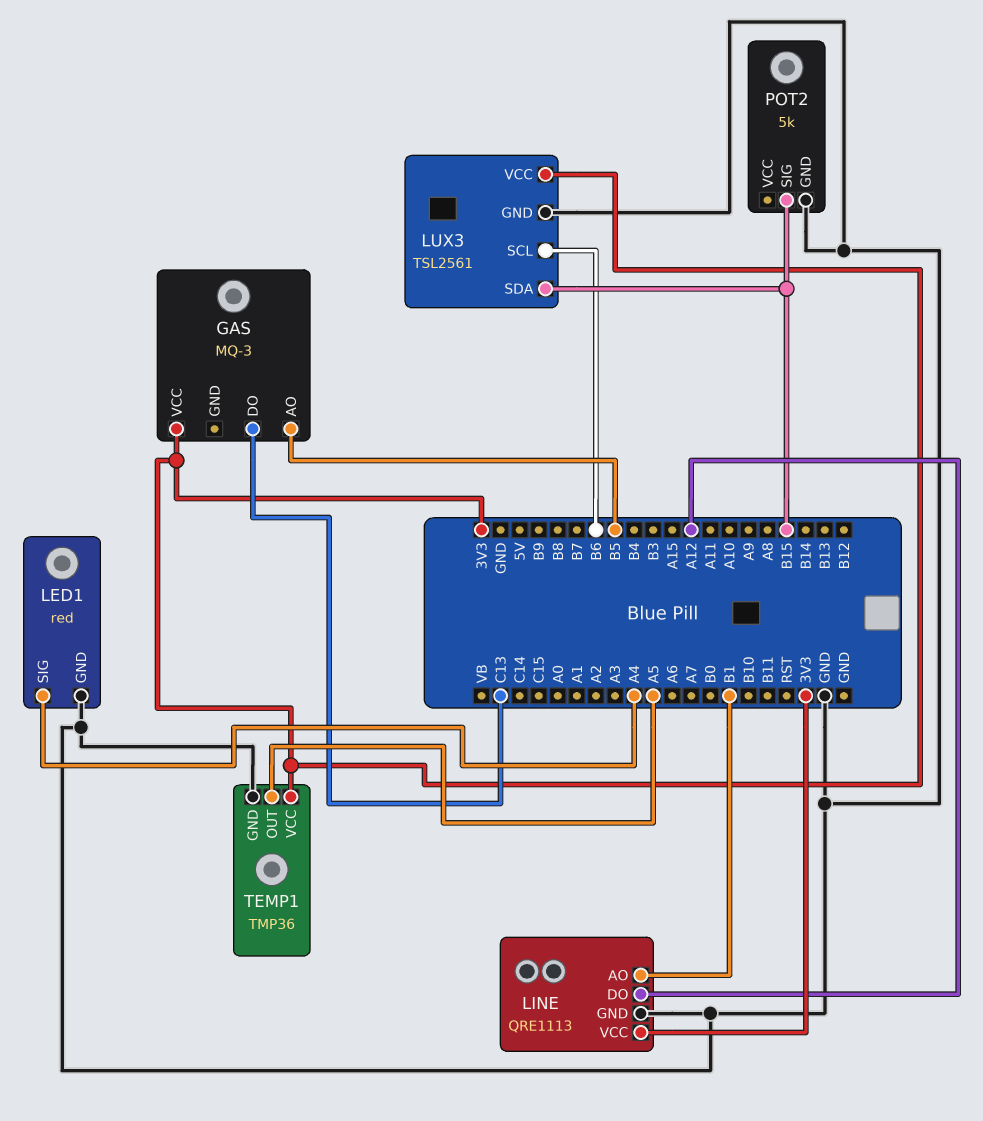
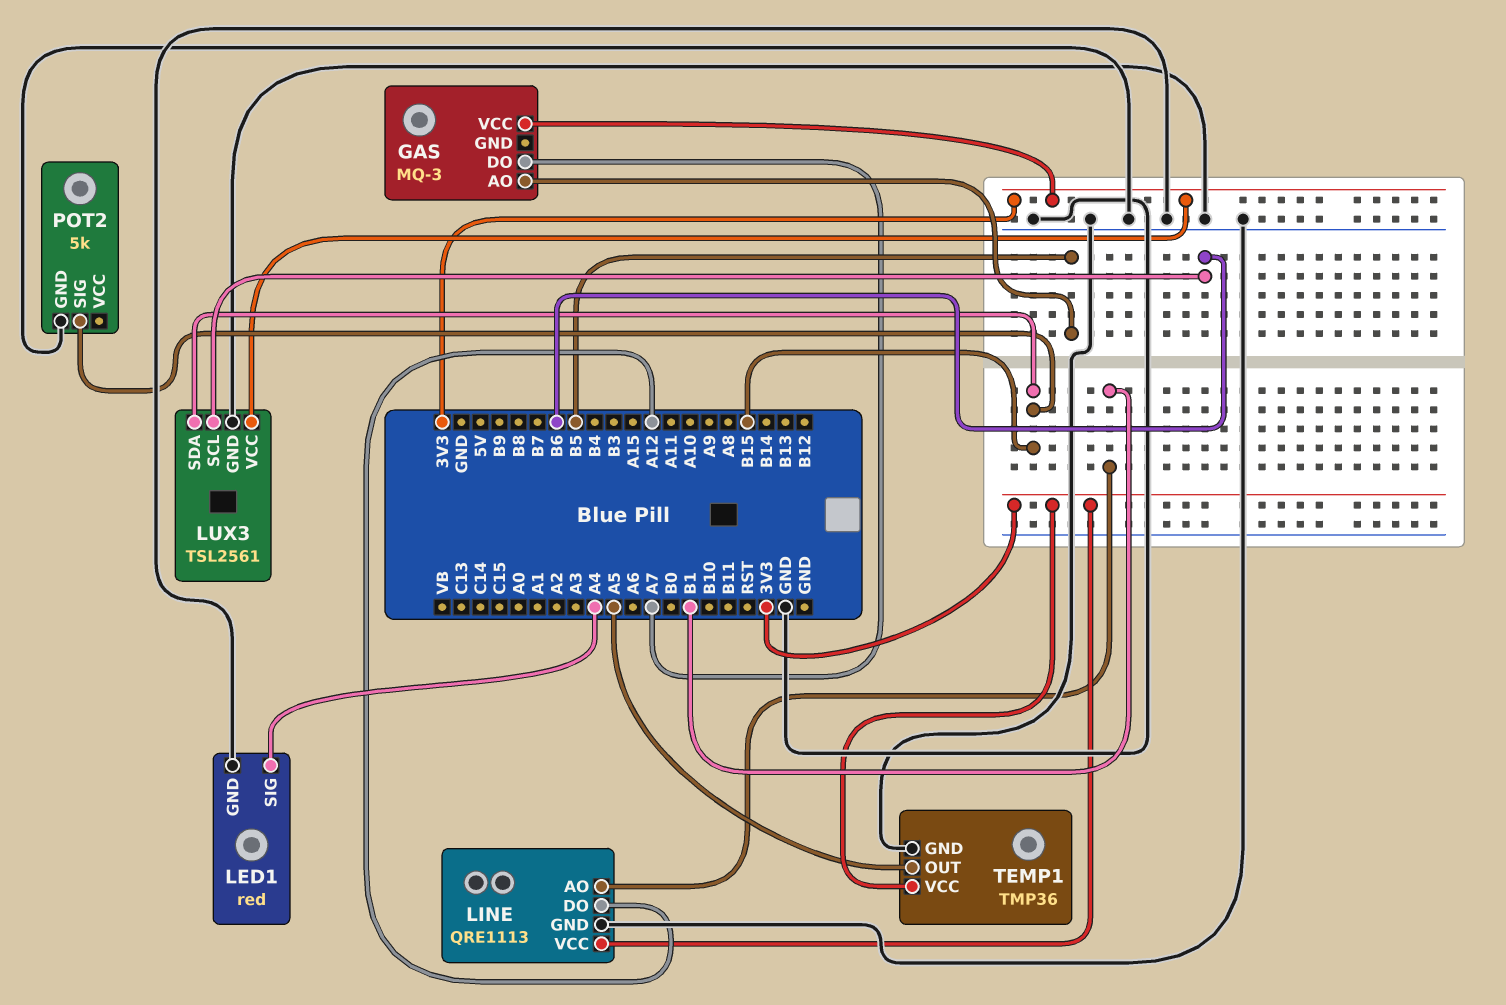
GAS pin DO: C13 -> A7

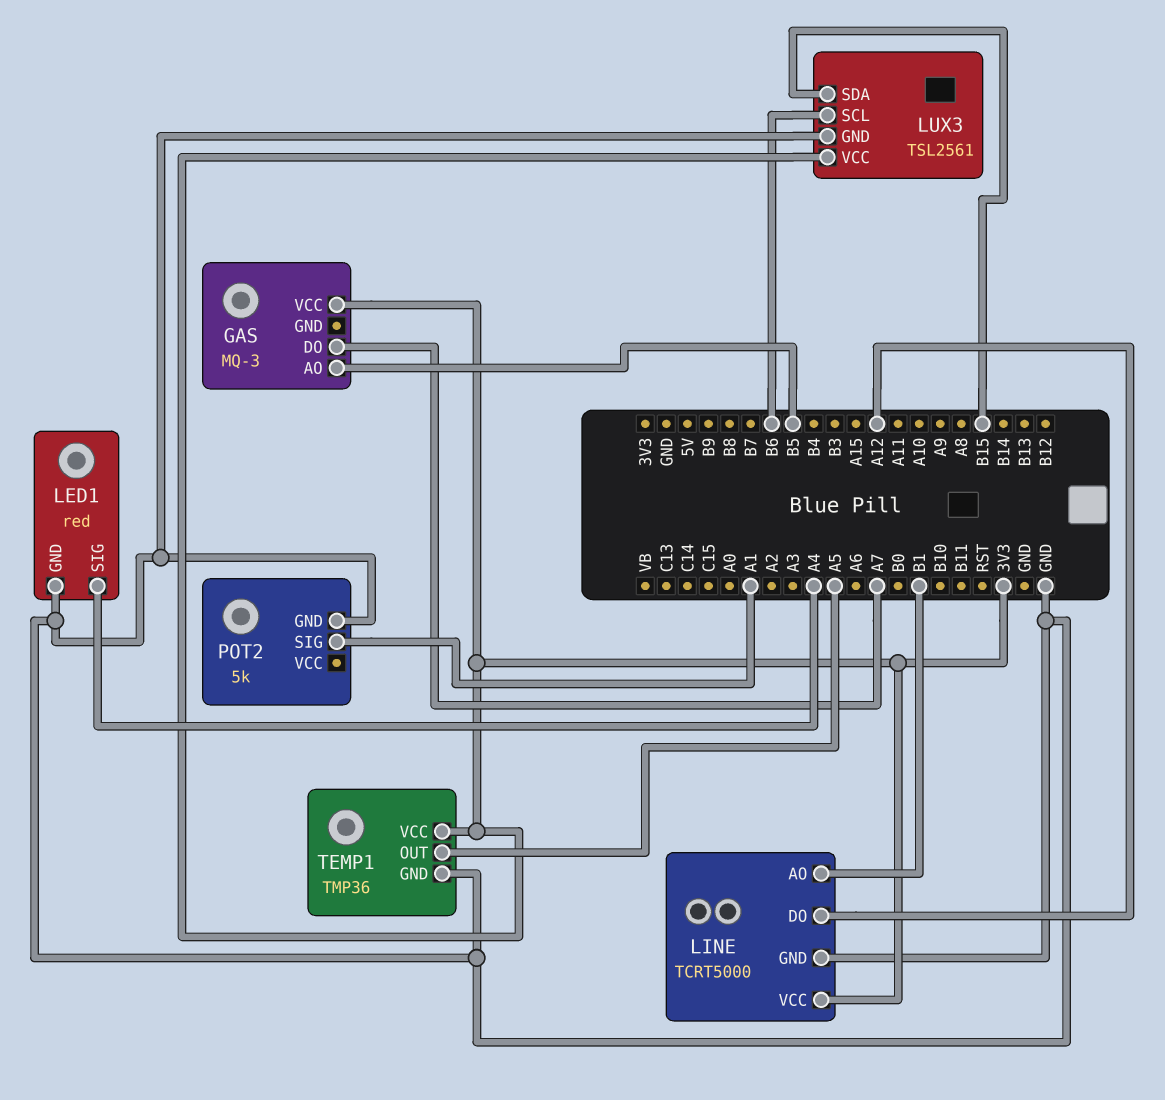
LINE: QRE1113 -> TCRT5000
POT2 pin SIG: B15 -> A1

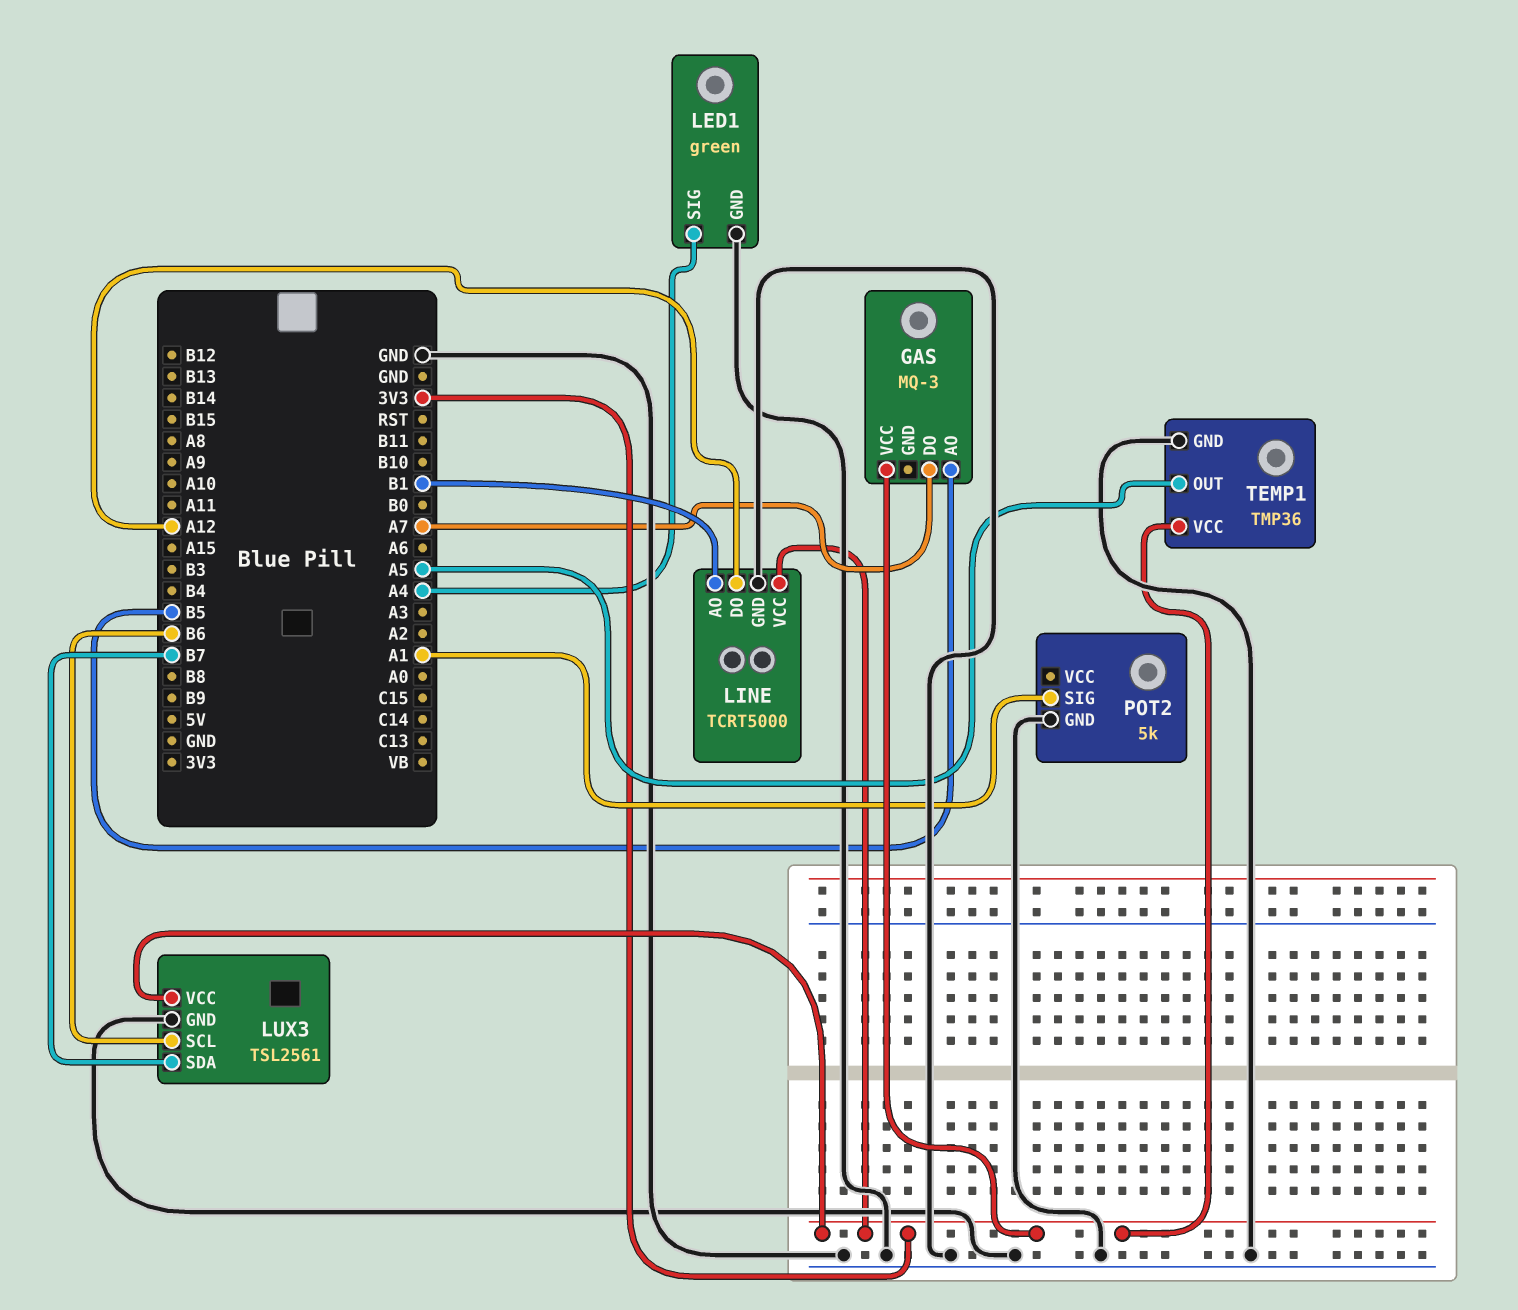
LED1: red -> green
LUX3 pin SDA: B15 -> B7

